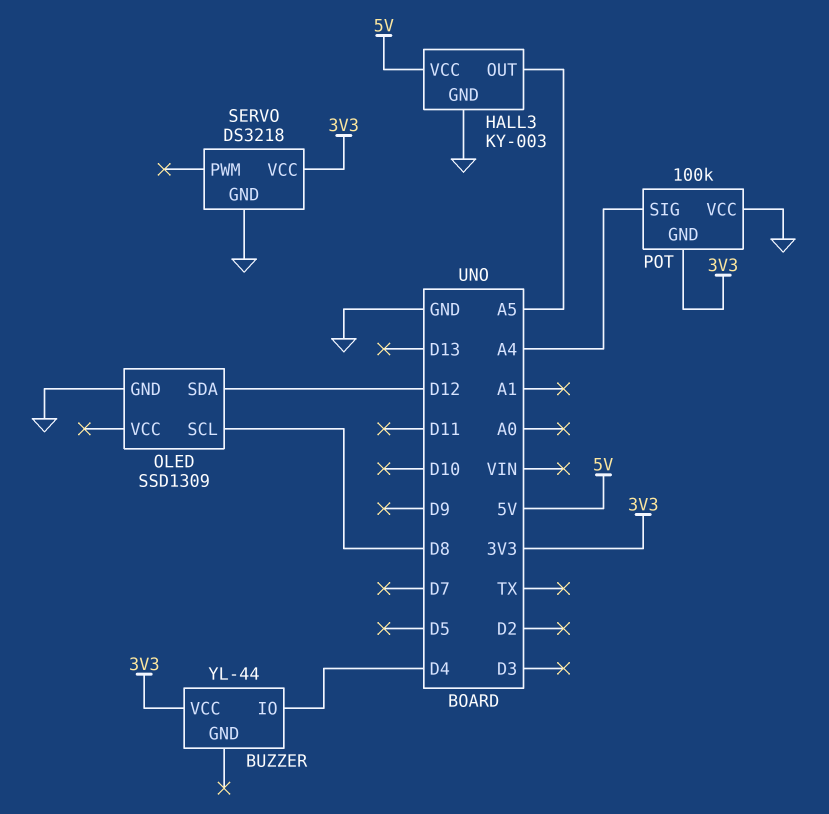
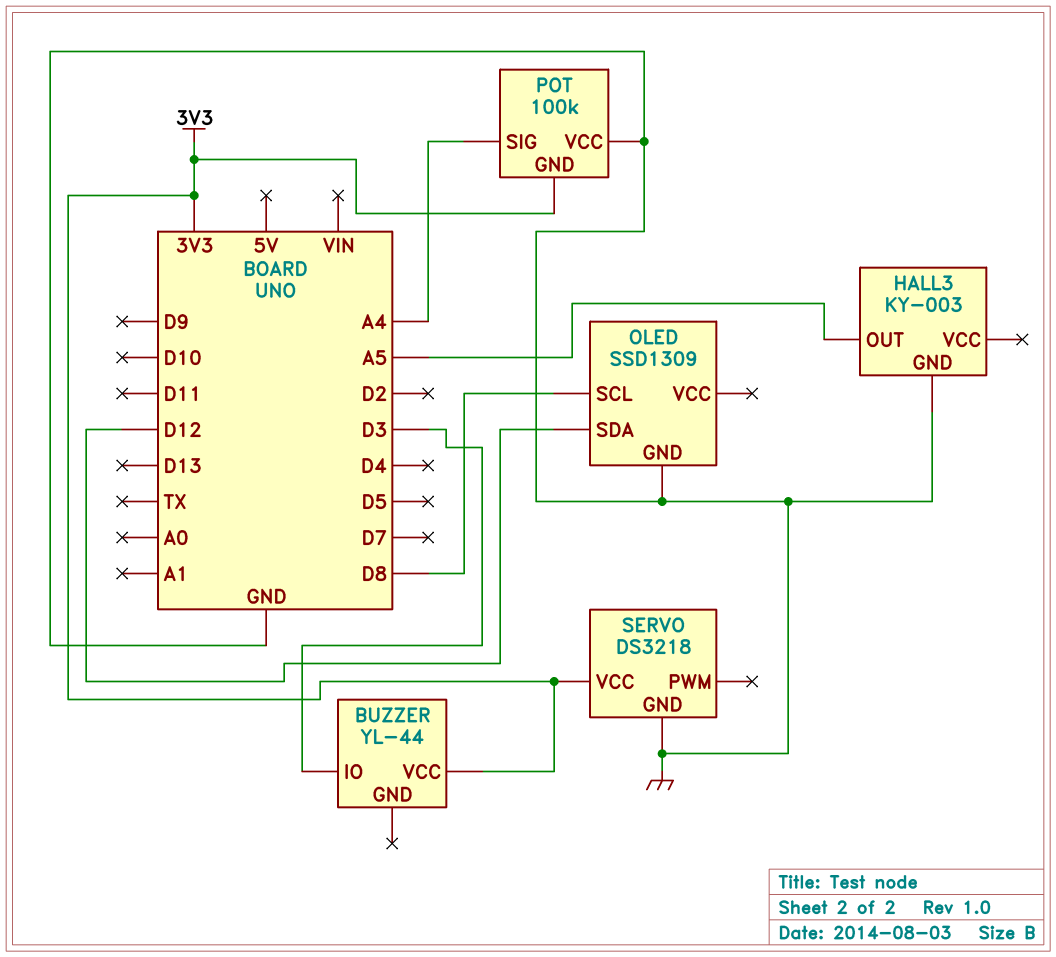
BUZZER pin IO: D4 -> D3
HALL3 pin VCC: 5V -> none

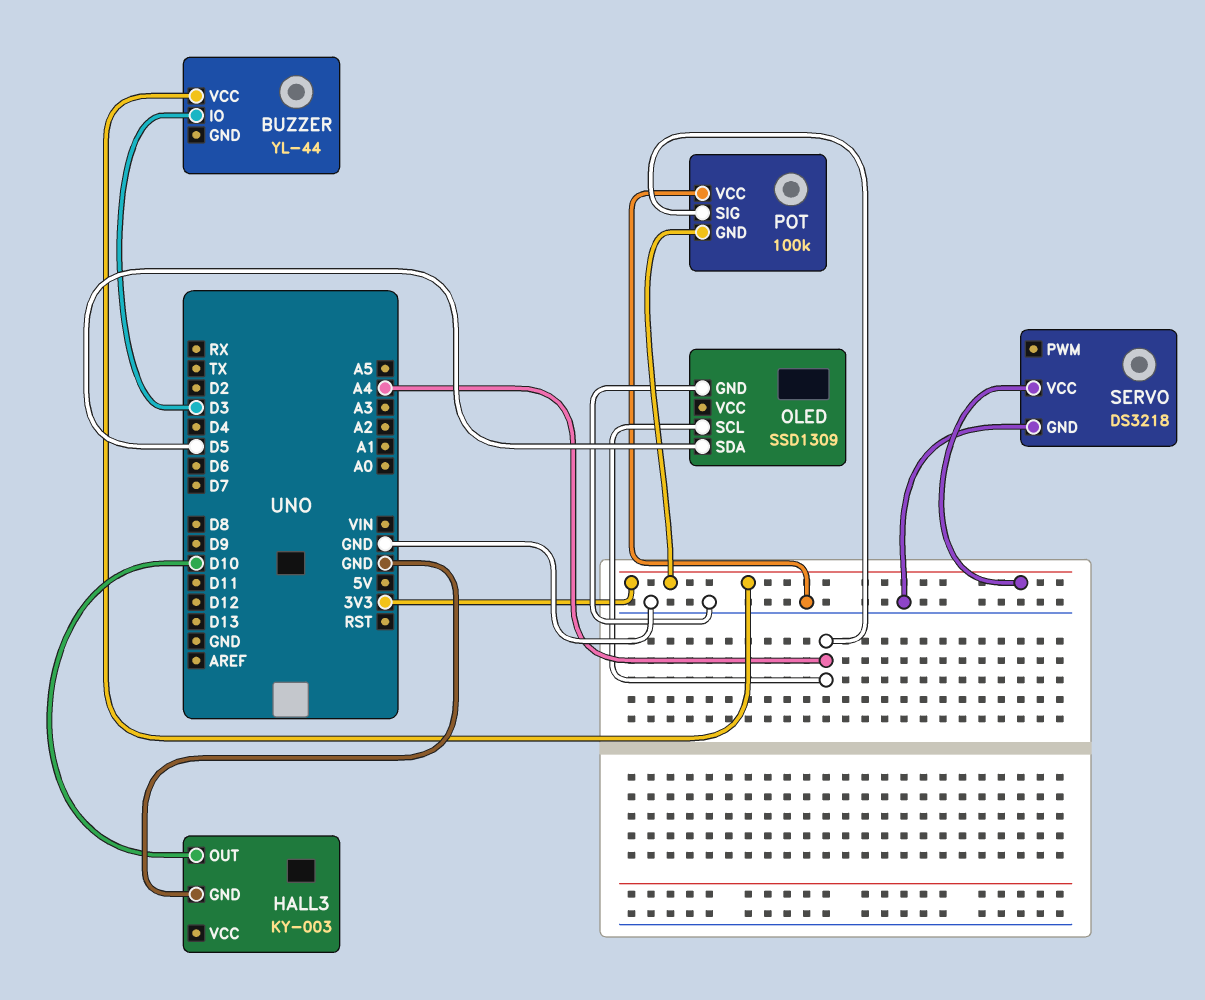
HALL3 pin OUT: A5 -> D10
OLED pin SCL: D8 -> A4
OLED pin SDA: D12 -> D5

